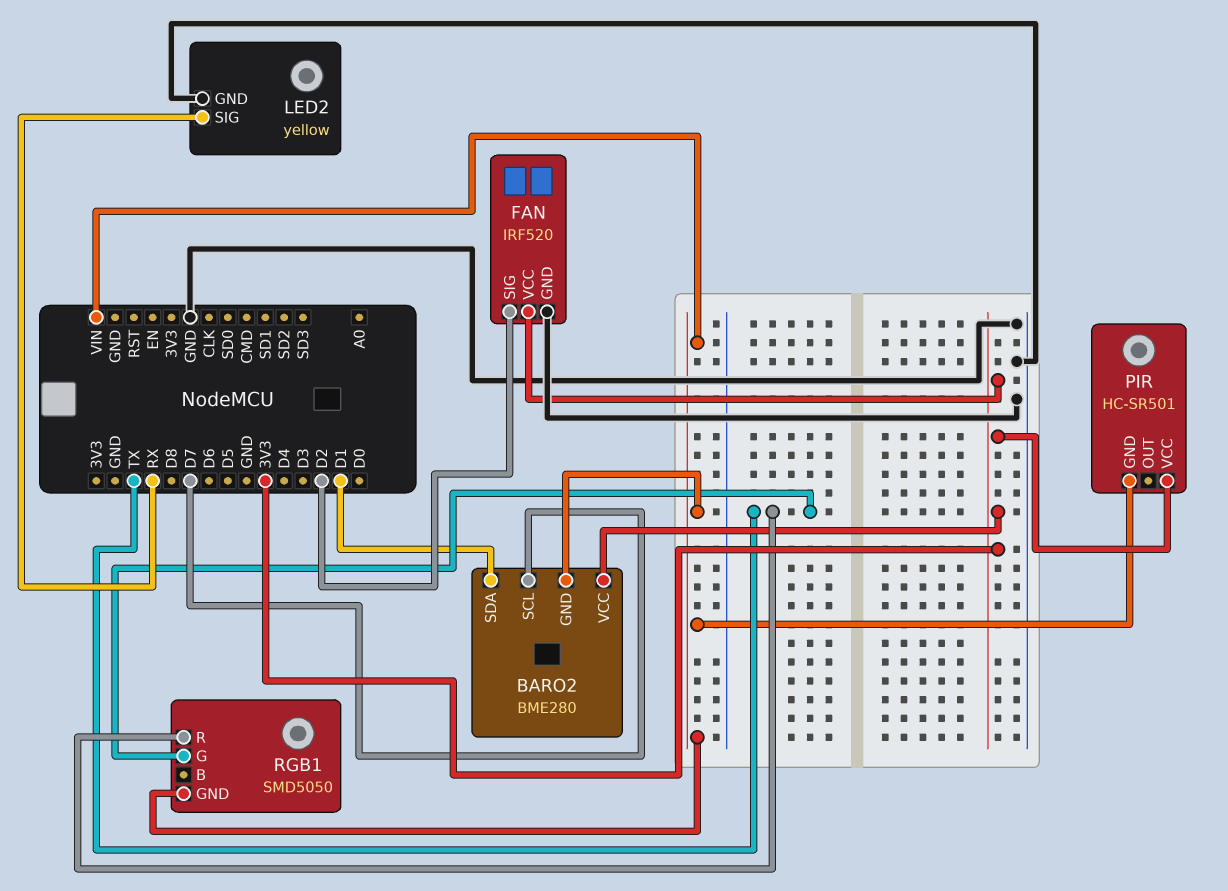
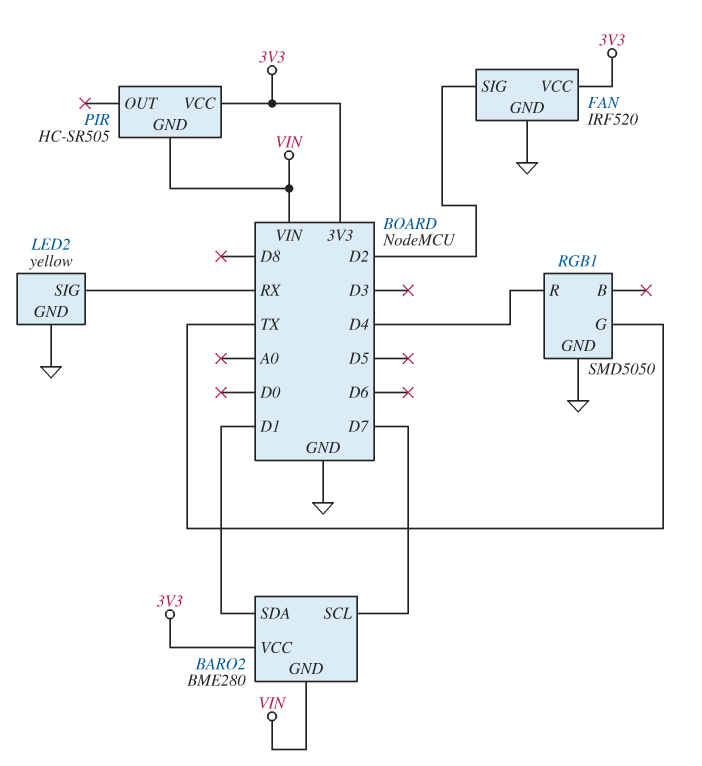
PIR: HC-SR501 -> HC-SR505
RGB1 pin GND: VIN -> GND
RGB1 pin R: TX -> D4

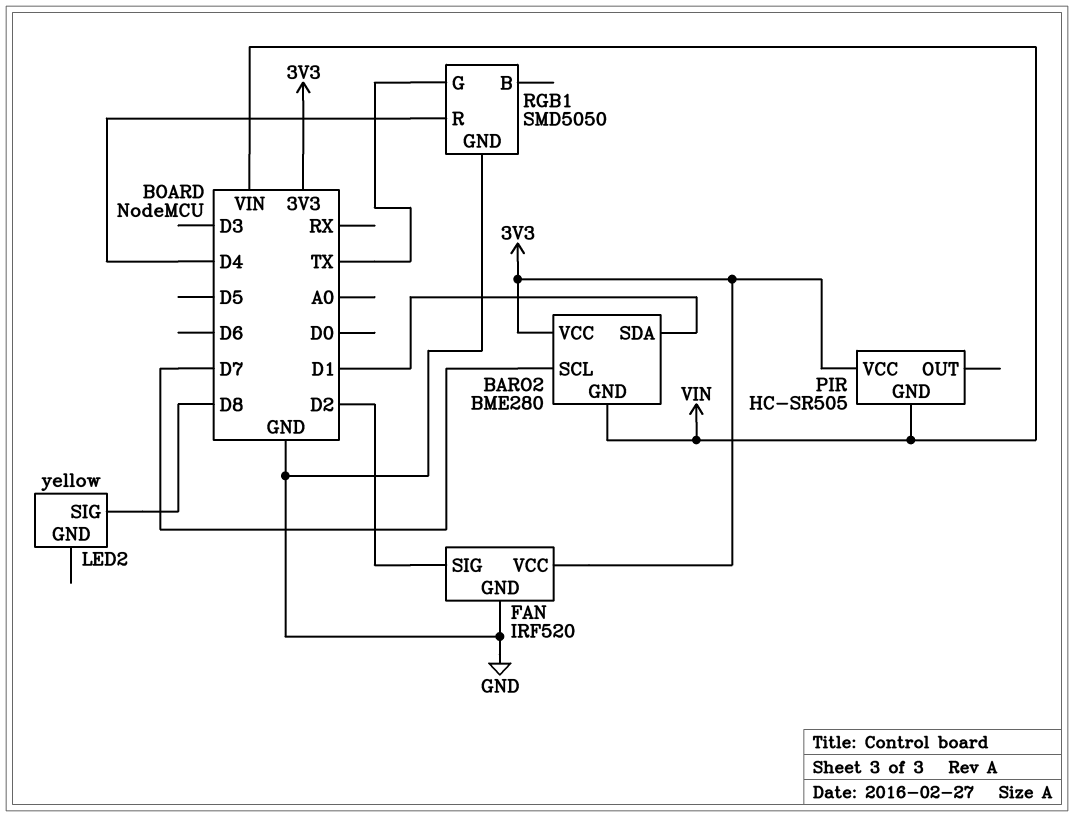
LED2 pin GND: GND -> none
LED2 pin SIG: RX -> D8

